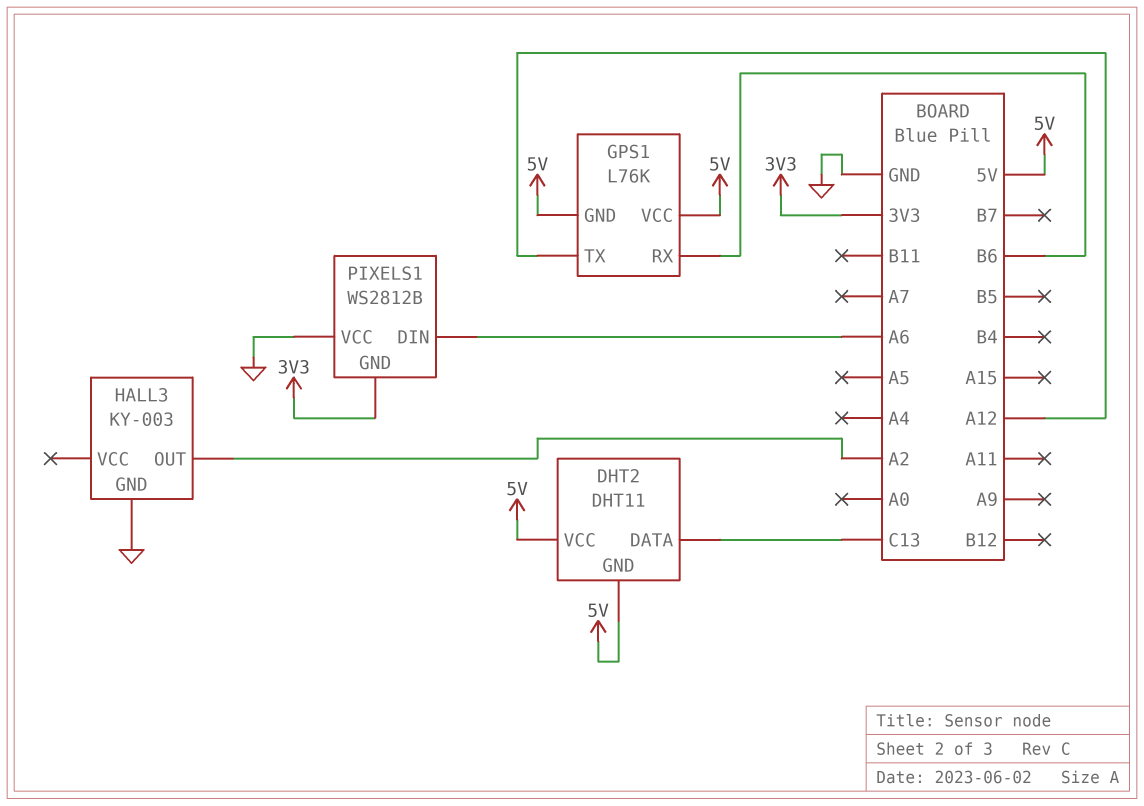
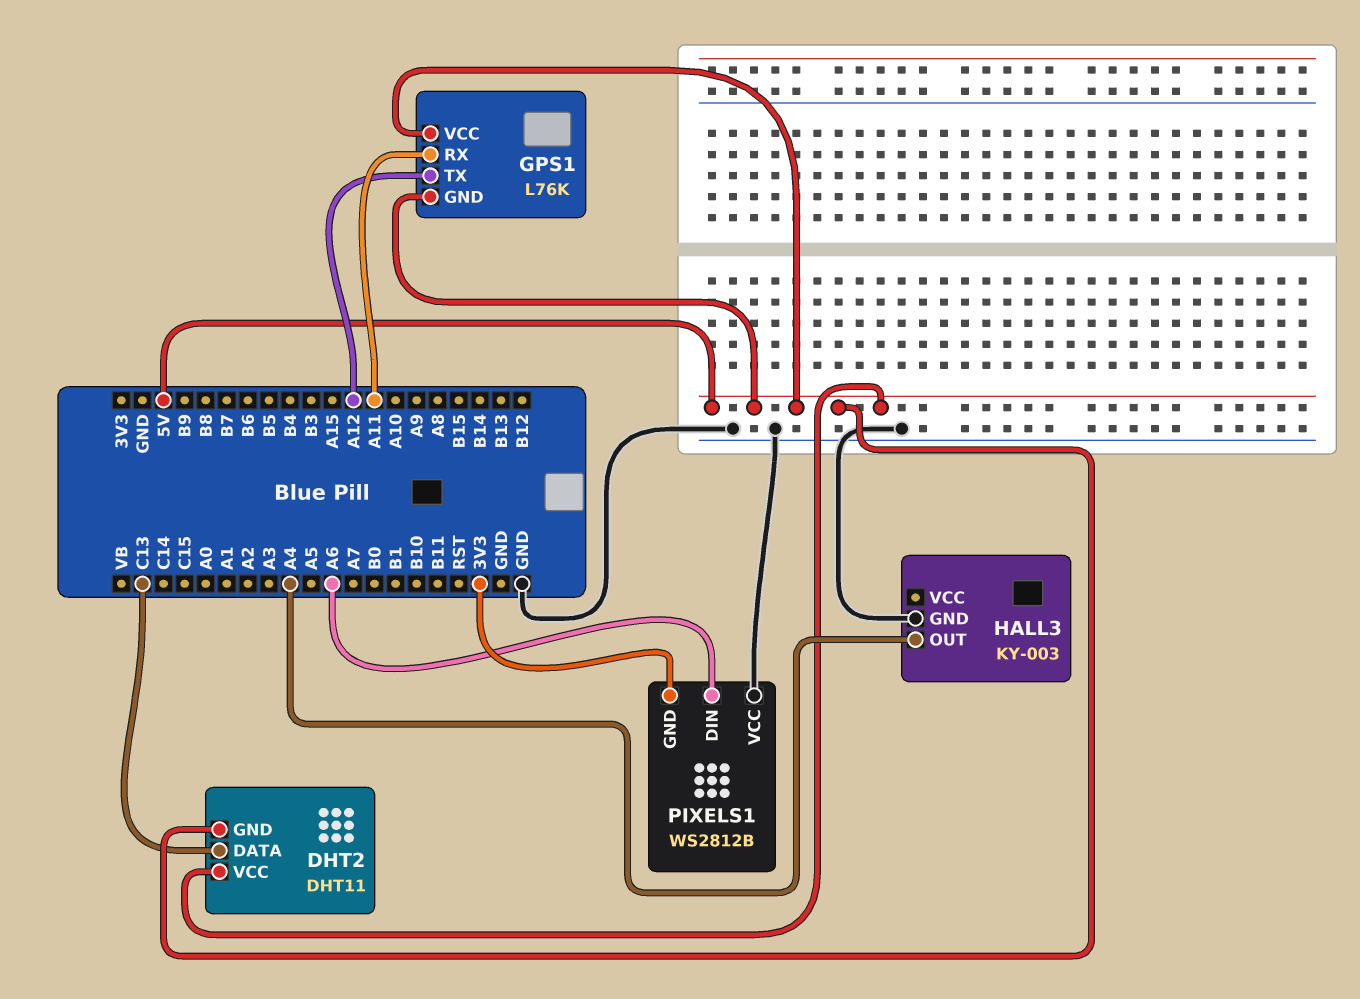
GPS1 pin RX: B6 -> A11
HALL3 pin OUT: A2 -> A4

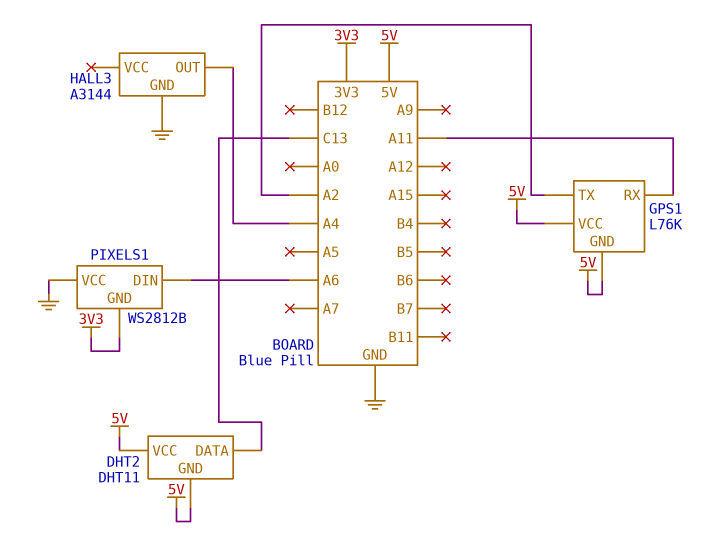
GPS1 pin TX: A12 -> A2
HALL3: KY-003 -> A3144

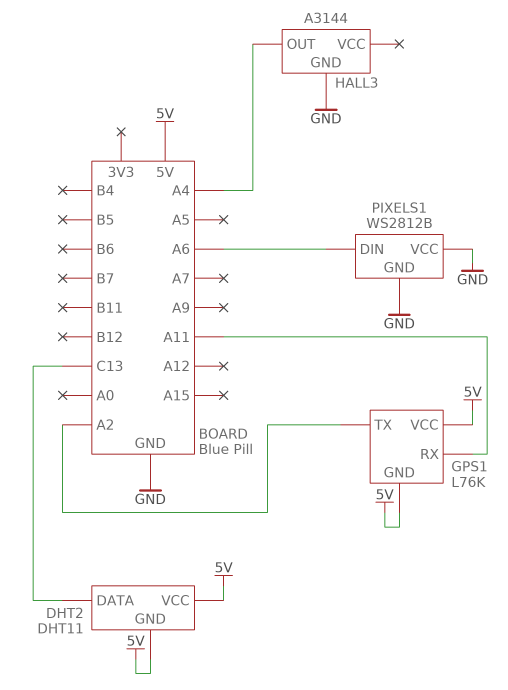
PIXELS1 pin GND: 3V3 -> GND

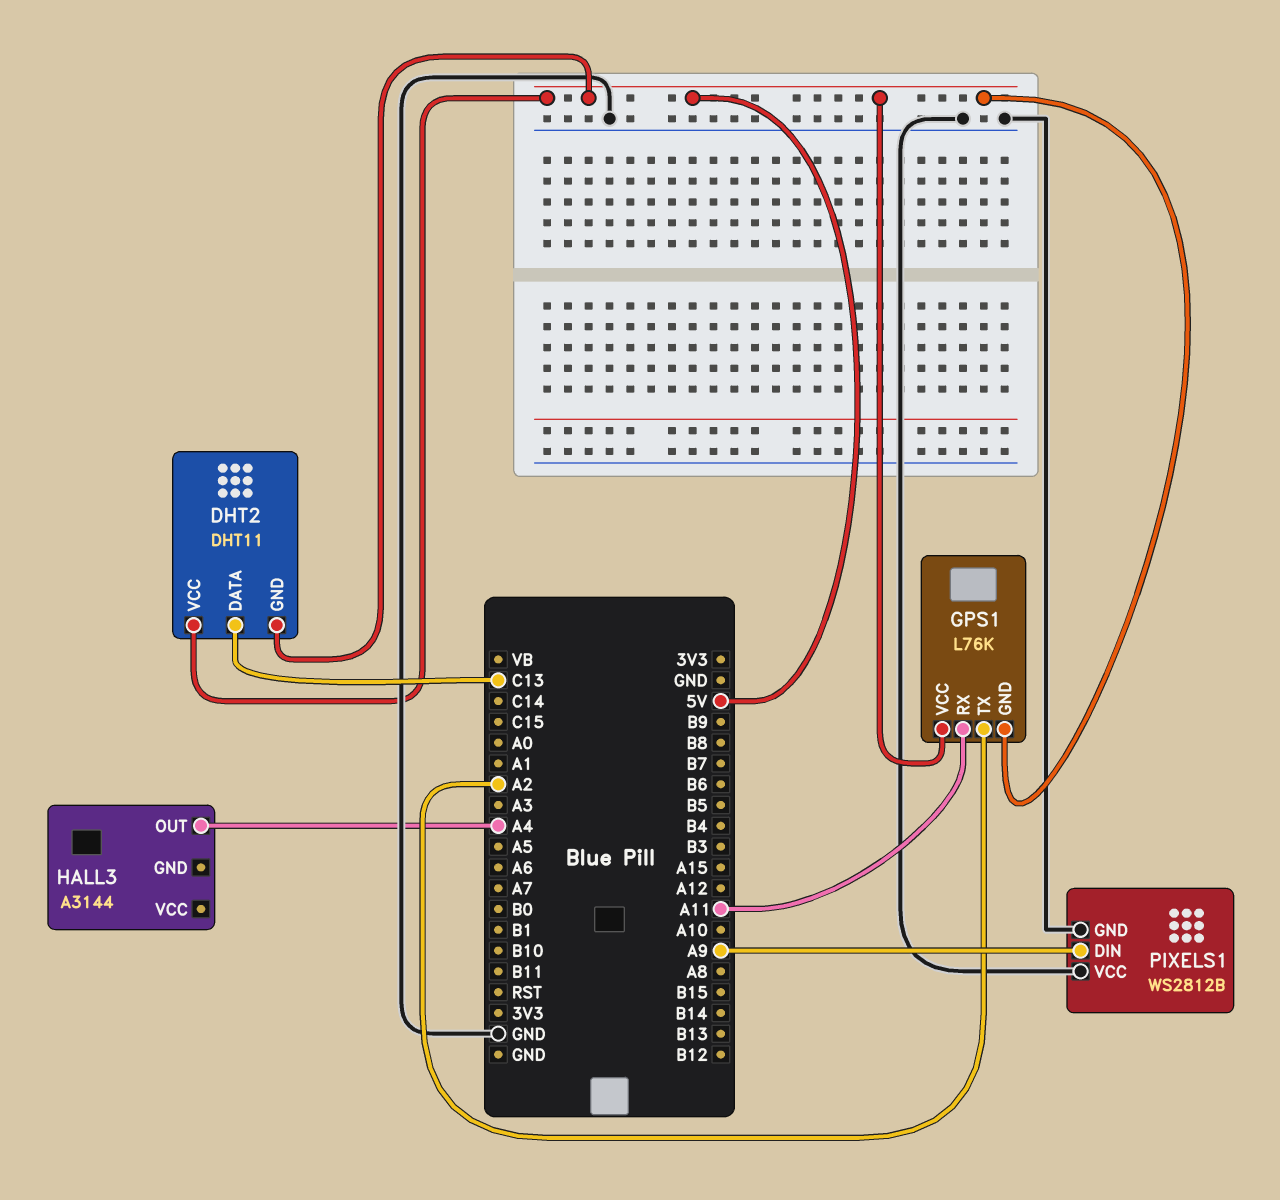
HALL3 pin GND: GND -> none
PIXELS1 pin DIN: A6 -> A9

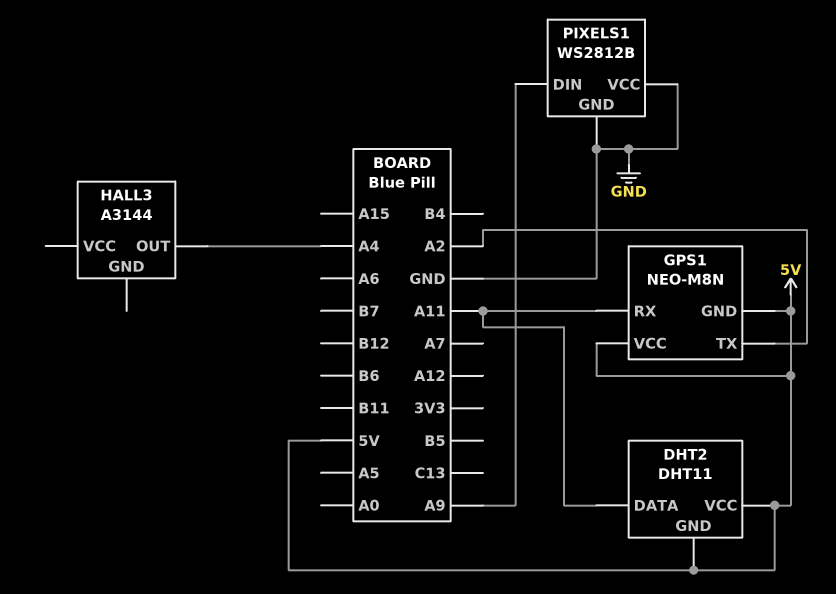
DHT2 pin DATA: C13 -> A11
GPS1: L76K -> NEO-M8N

